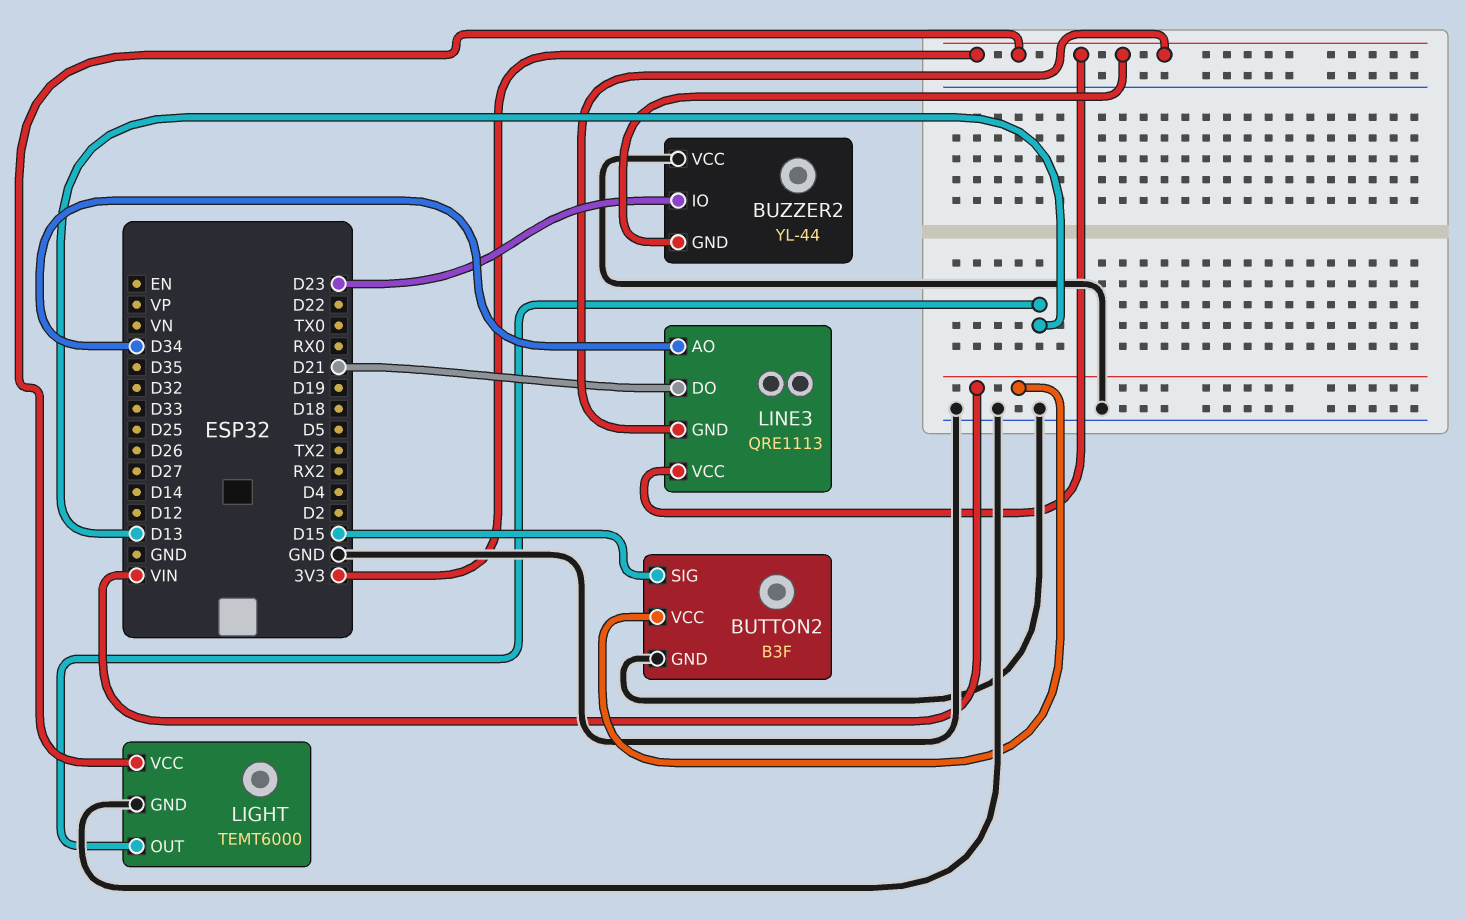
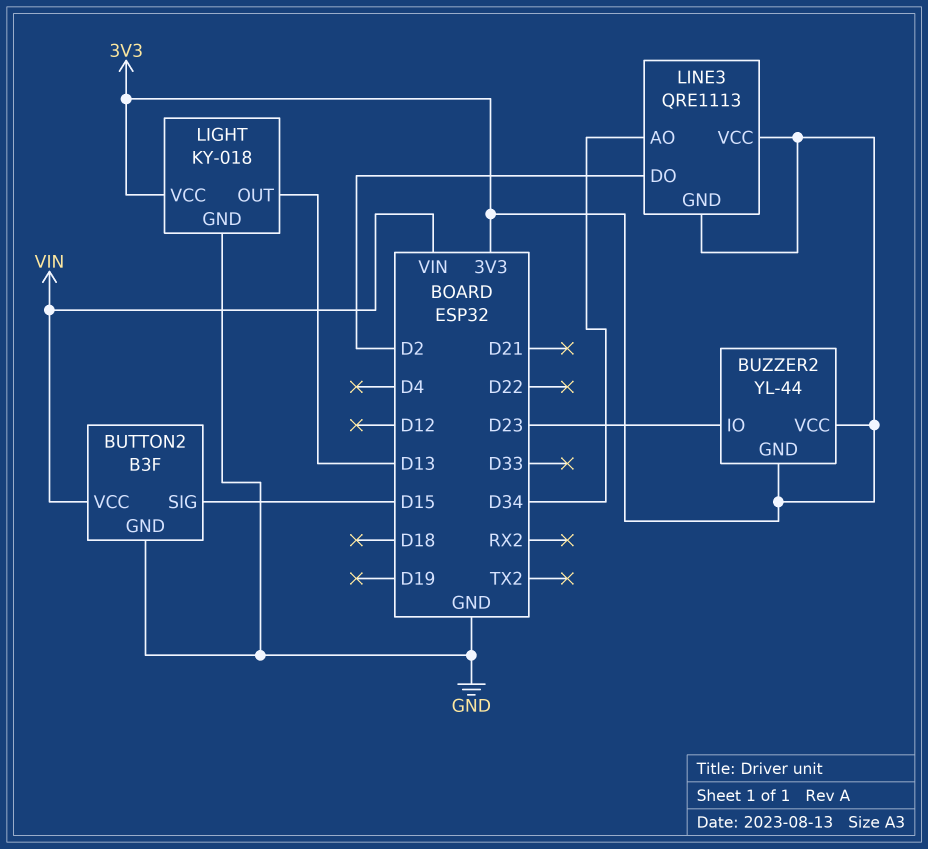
BUZZER2 pin VCC: GND -> 3V3
LIGHT: TEMT6000 -> KY-018
LINE3 pin DO: D21 -> D2

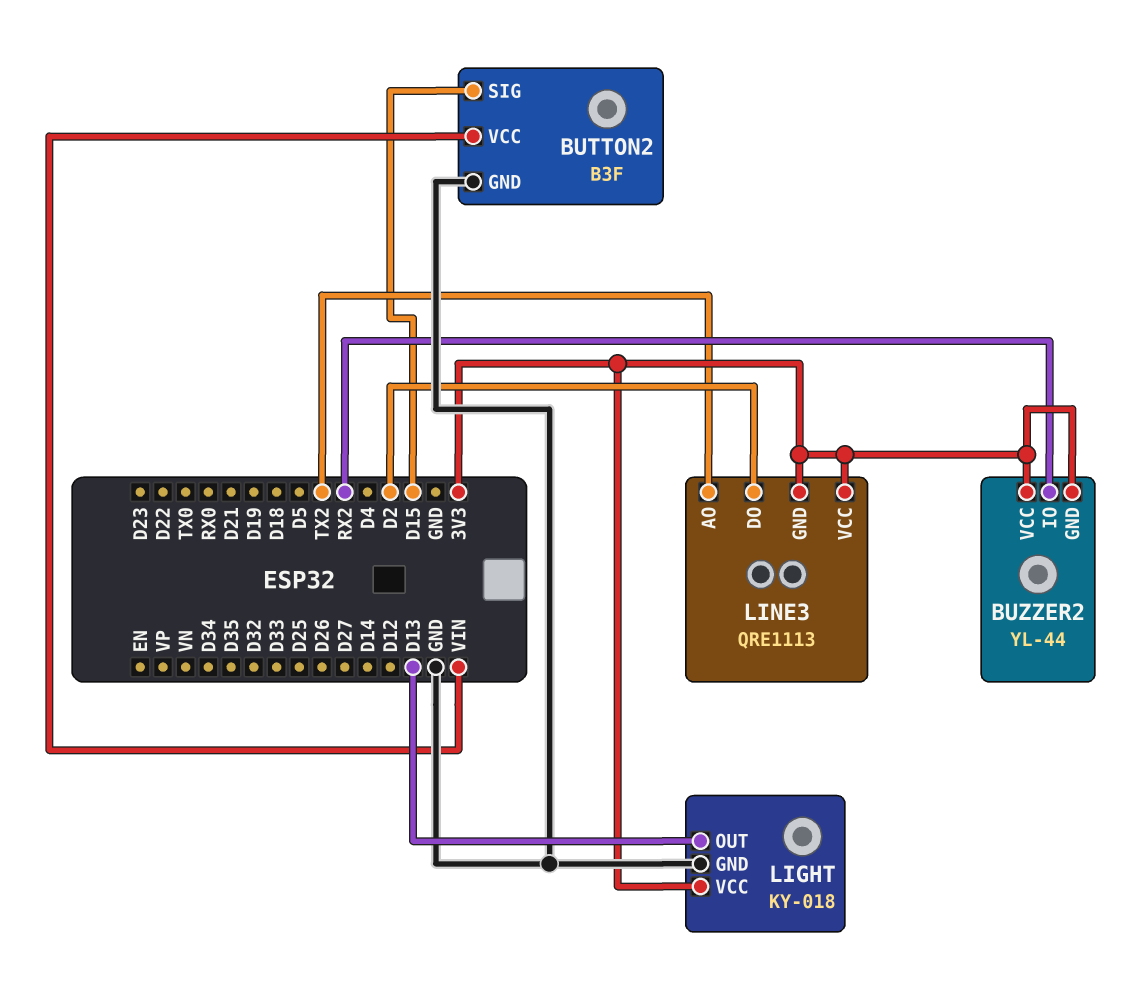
BUZZER2 pin IO: D23 -> RX2
LINE3 pin AO: D34 -> TX2

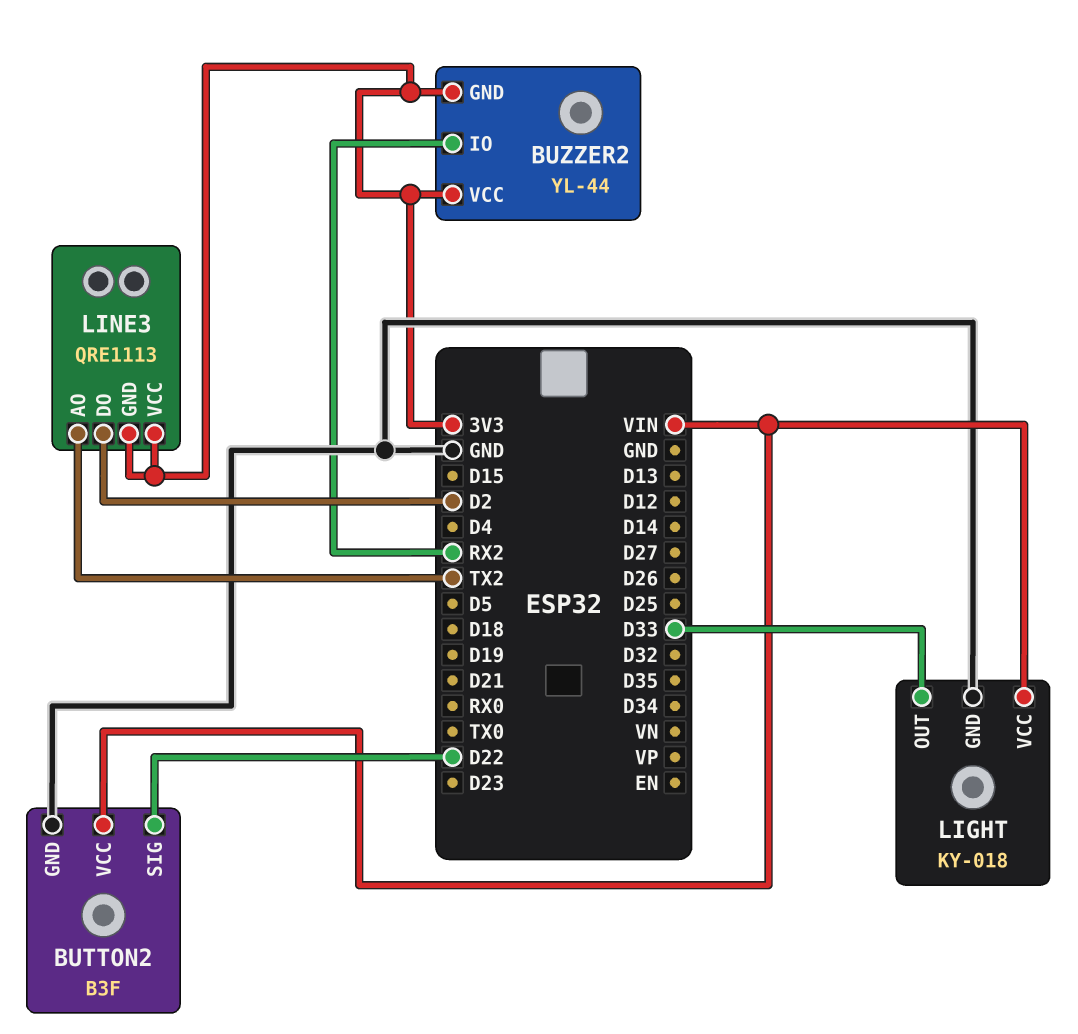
BUTTON2 pin SIG: D15 -> D22
LIGHT pin OUT: D13 -> D33
LIGHT pin VCC: 3V3 -> VIN

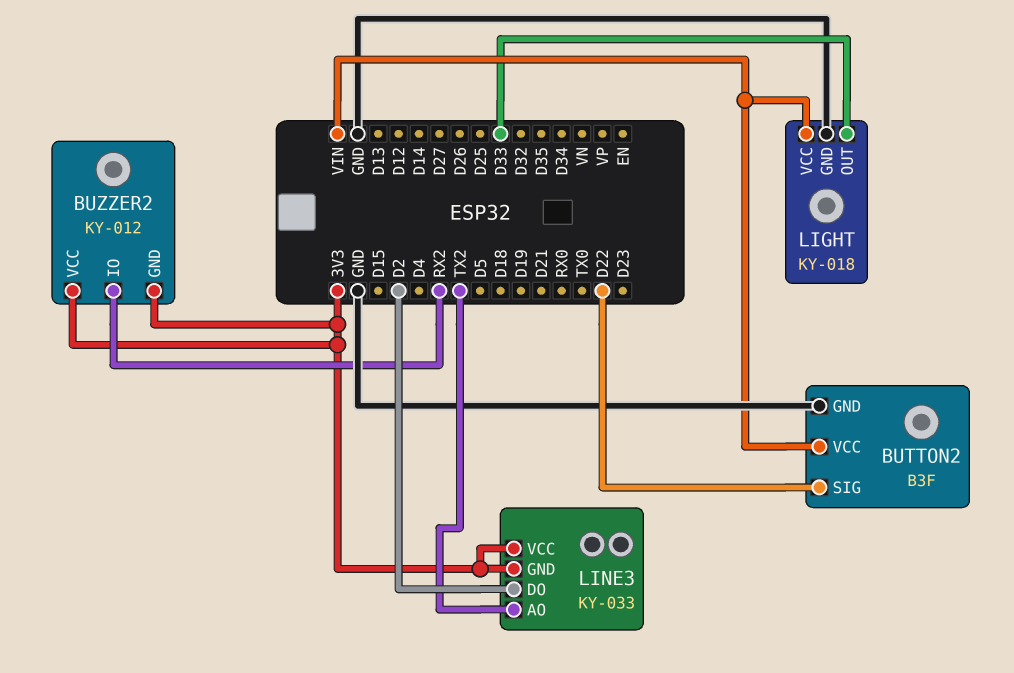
BUZZER2: YL-44 -> KY-012
LINE3: QRE1113 -> KY-033

